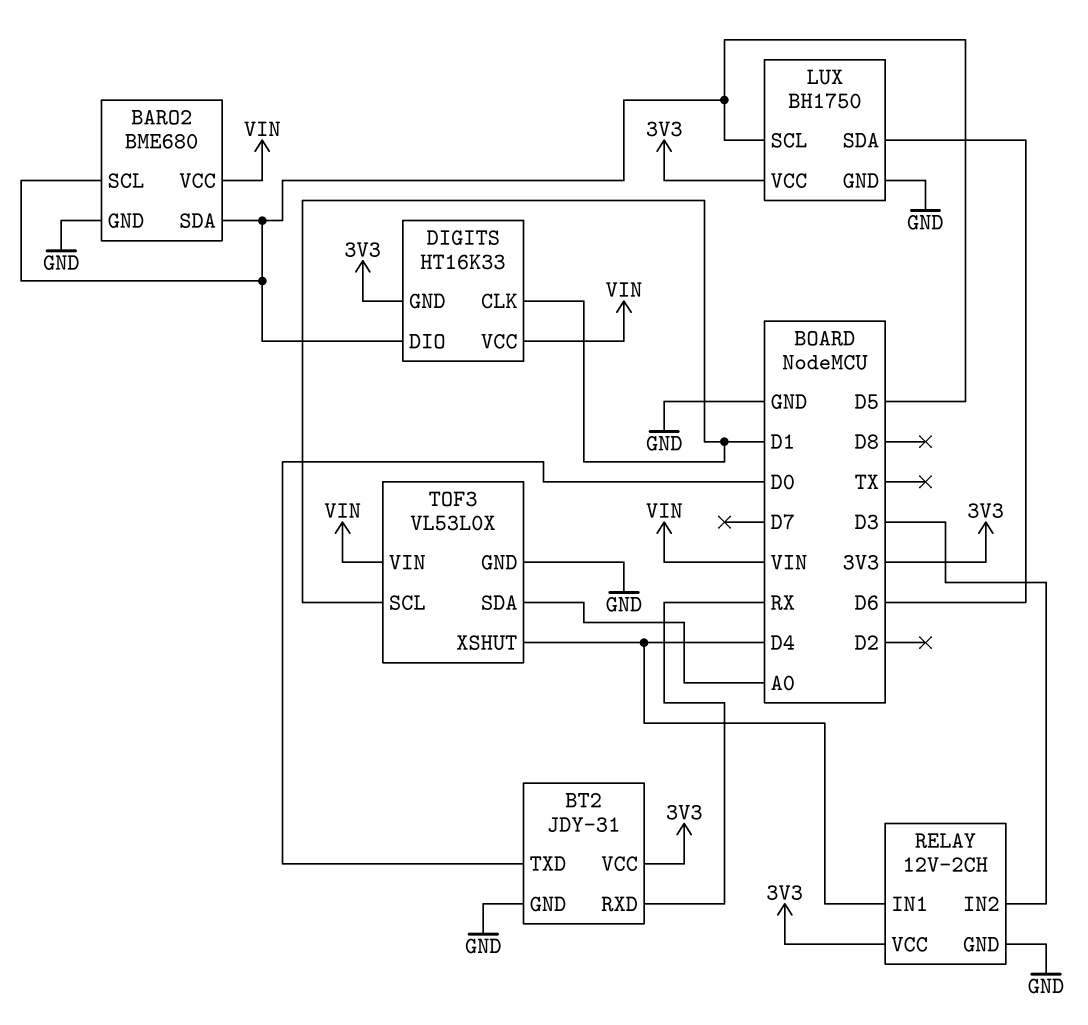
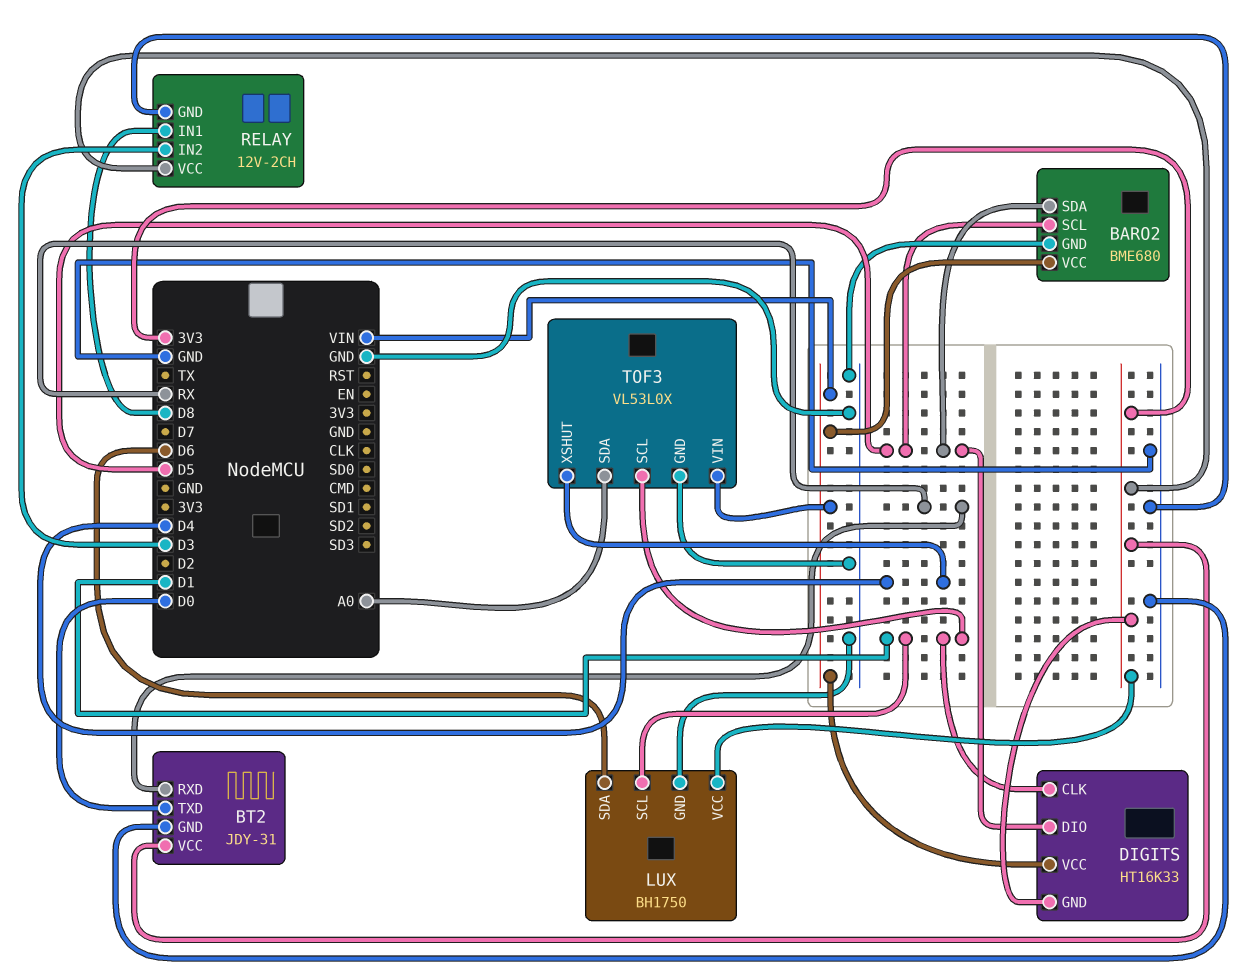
LUX pin SCL: D5 -> D1
RELAY pin IN1: D4 -> D8

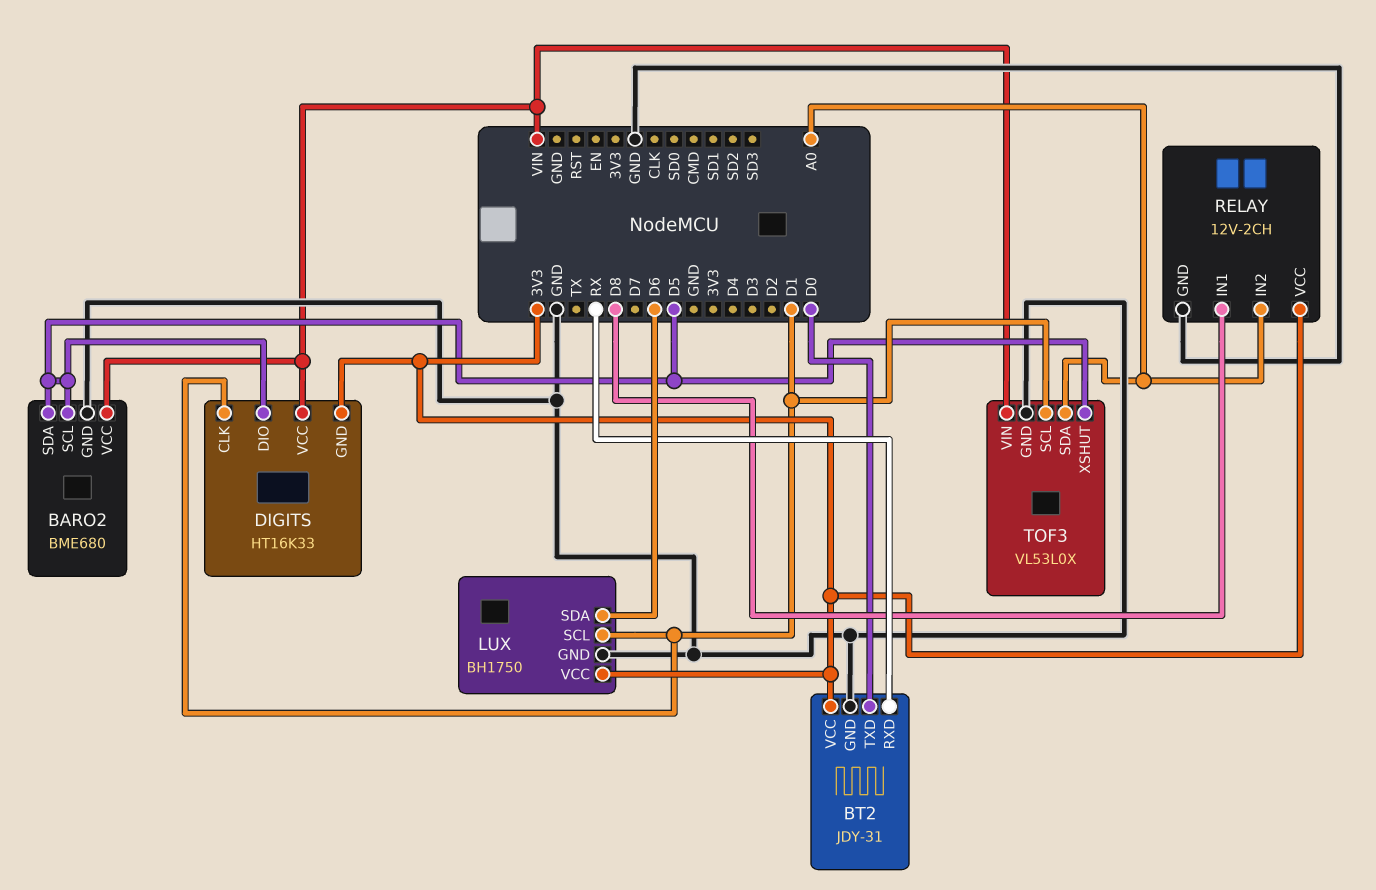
RELAY pin IN2: D3 -> A0
TOF3 pin XSHUT: D4 -> D5

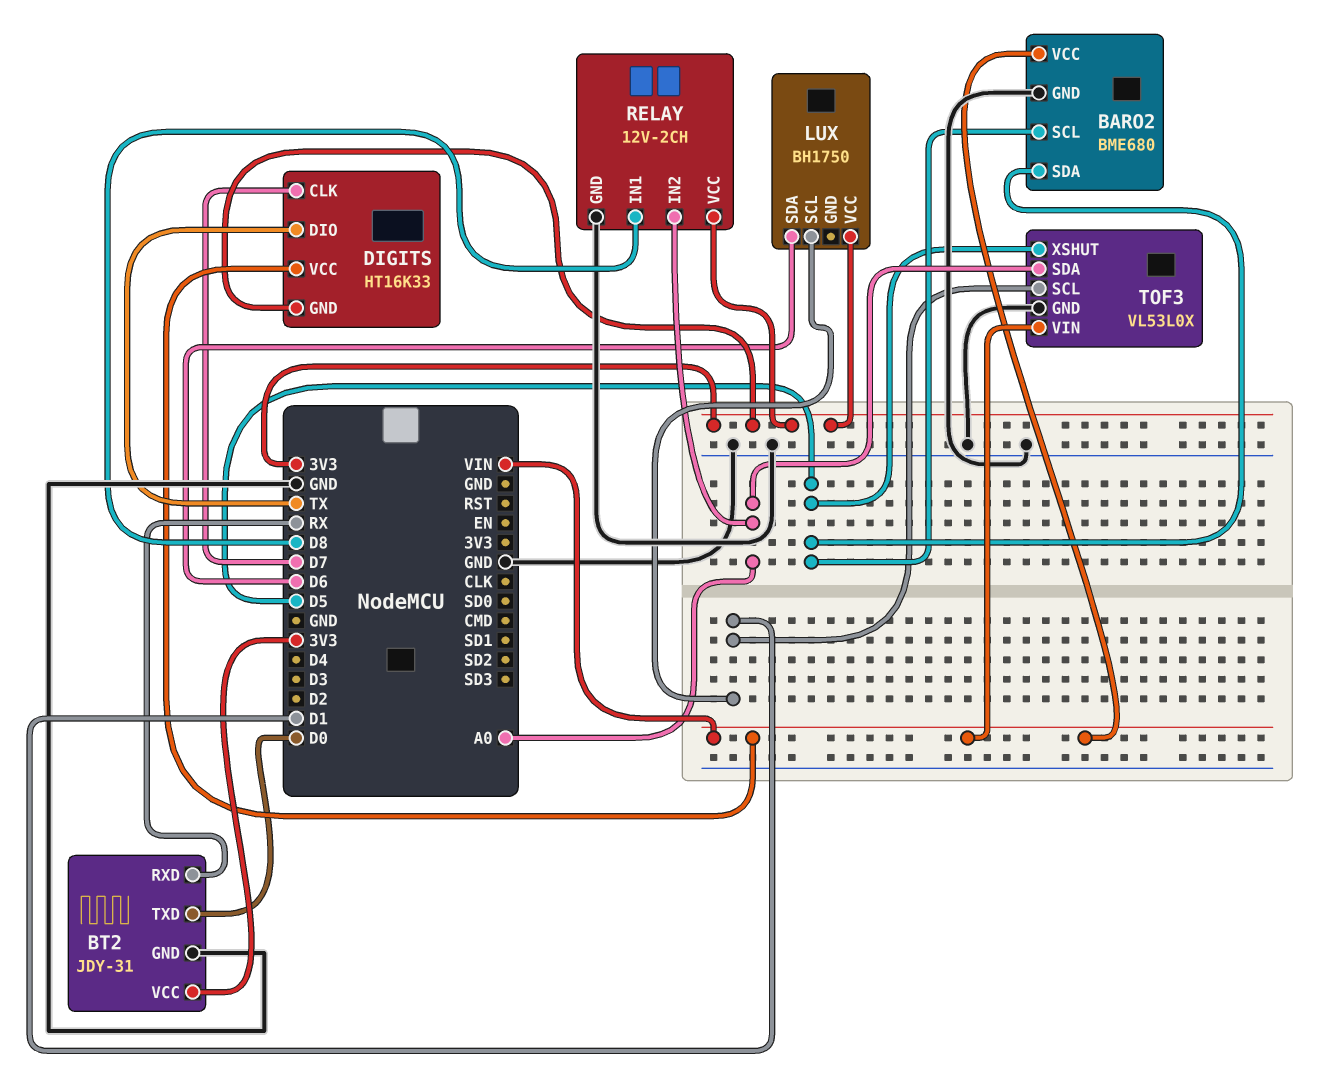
DIGITS pin CLK: D1 -> D7
DIGITS pin DIO: D5 -> TX
LUX pin GND: GND -> none

